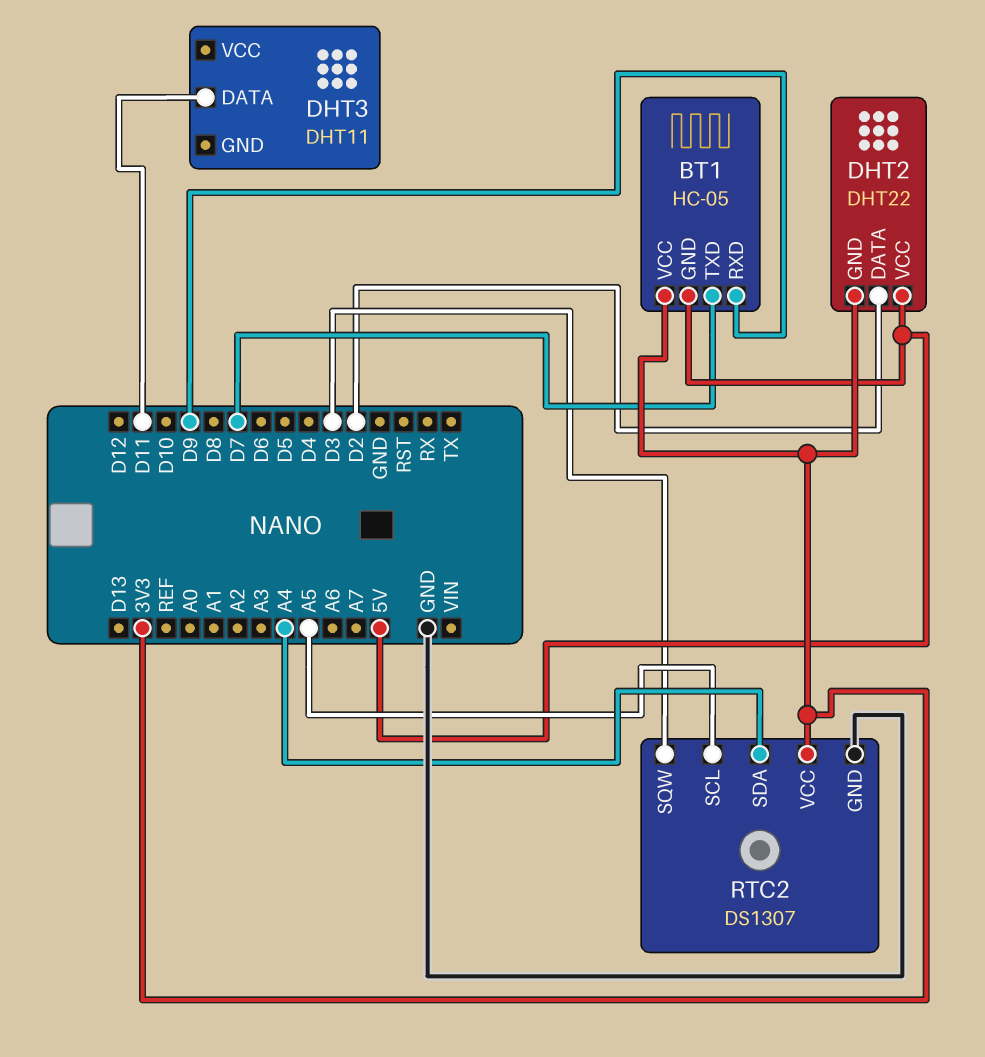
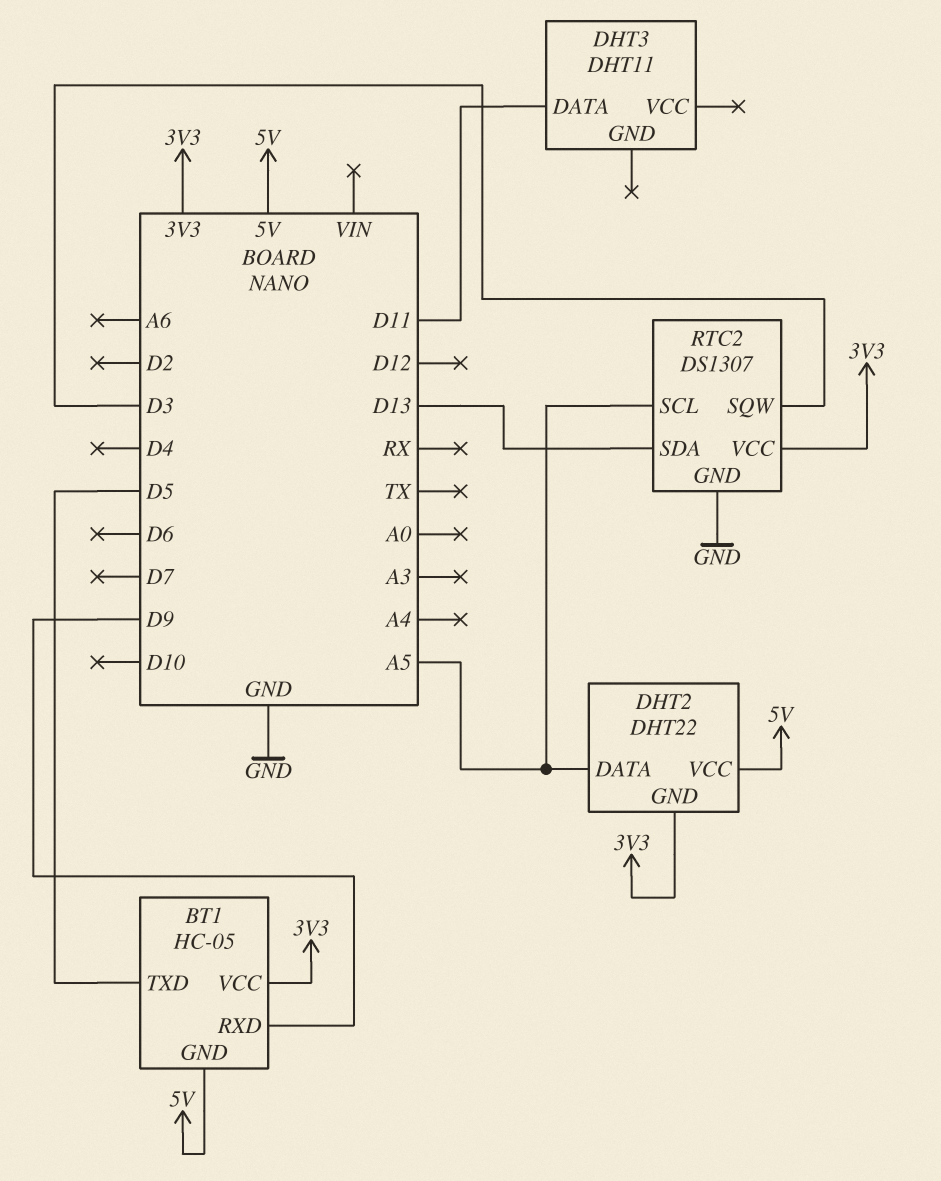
BT1 pin TXD: D7 -> D5
DHT2 pin DATA: D2 -> A5
RTC2 pin SDA: A4 -> D13

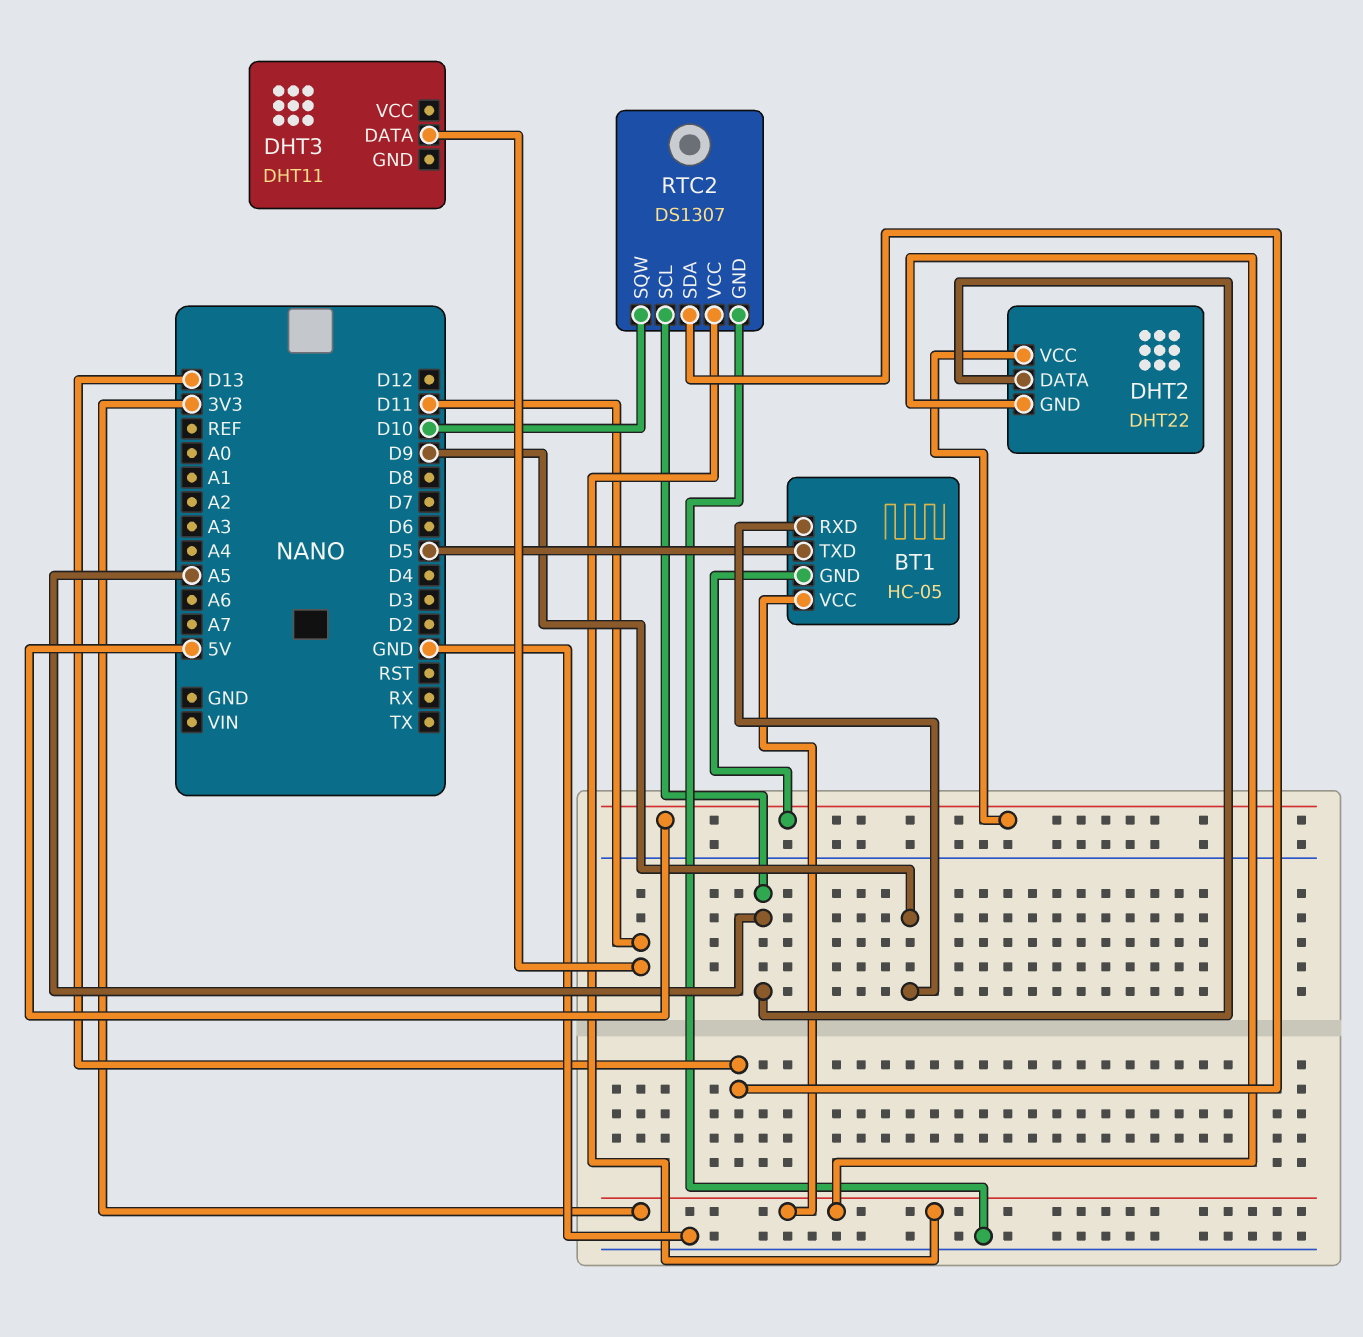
RTC2 pin SQW: D3 -> D10

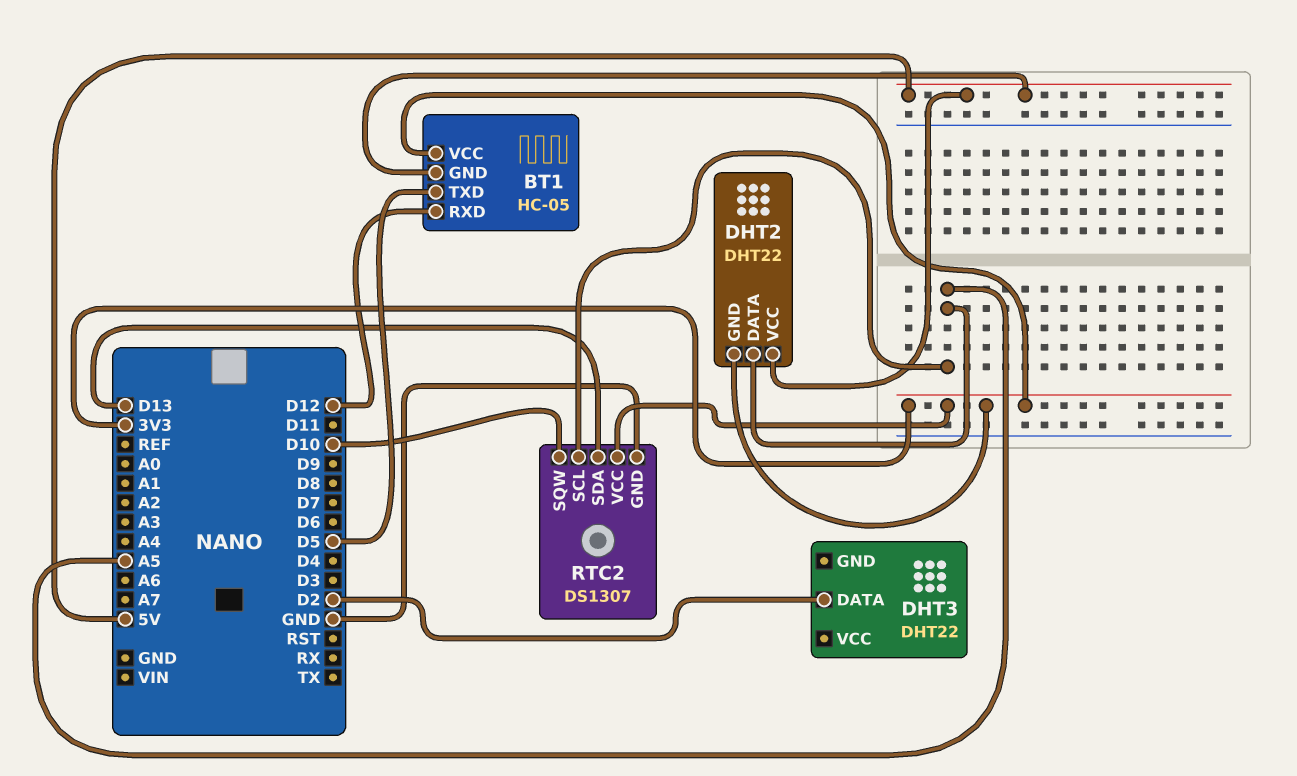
BT1 pin RXD: D9 -> D12
DHT3: DHT11 -> DHT22
DHT3 pin DATA: D11 -> D2

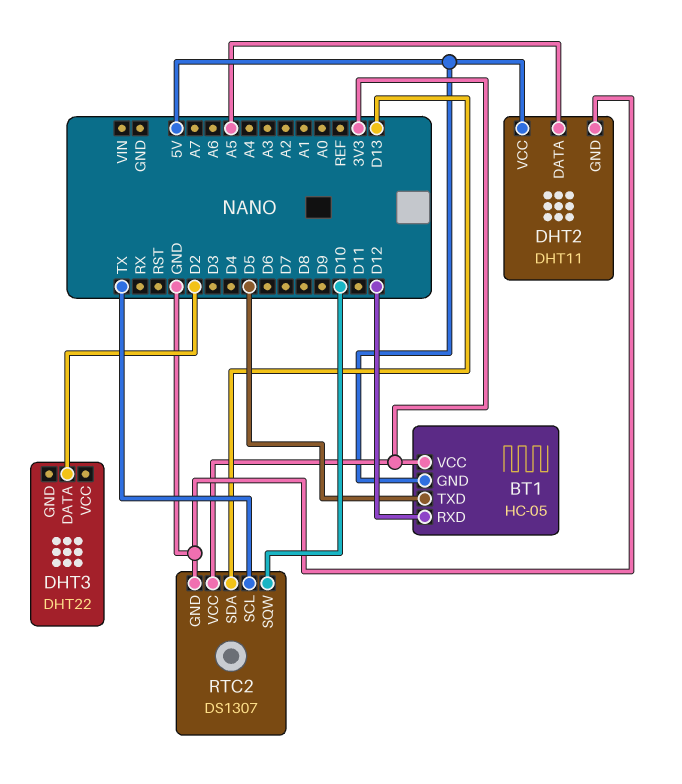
DHT2: DHT22 -> DHT11
DHT2 pin GND: 3V3 -> GND
RTC2 pin SCL: A5 -> TX

